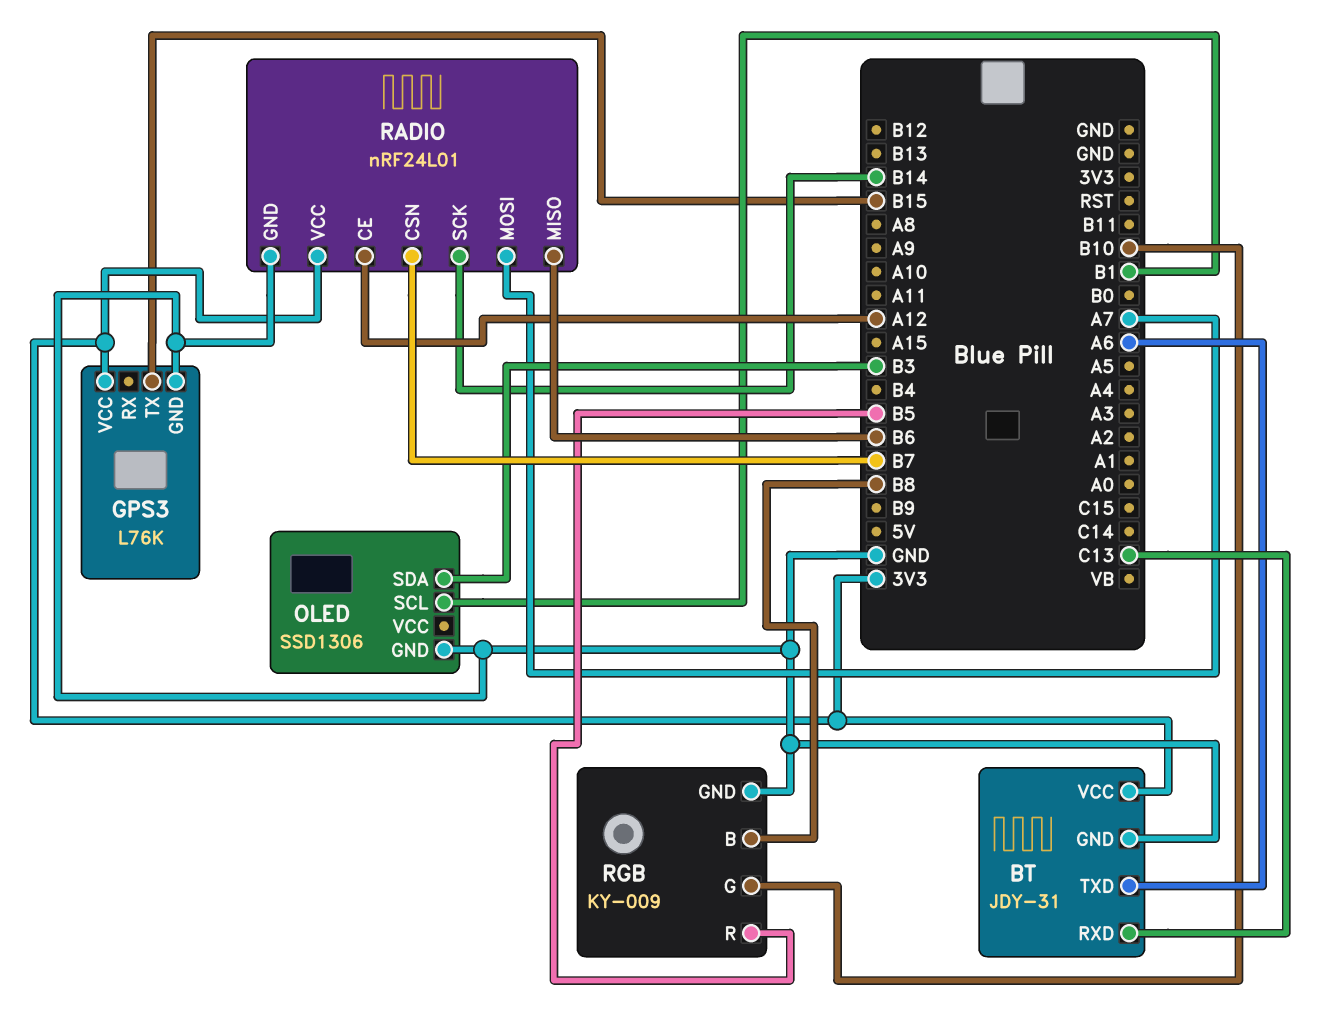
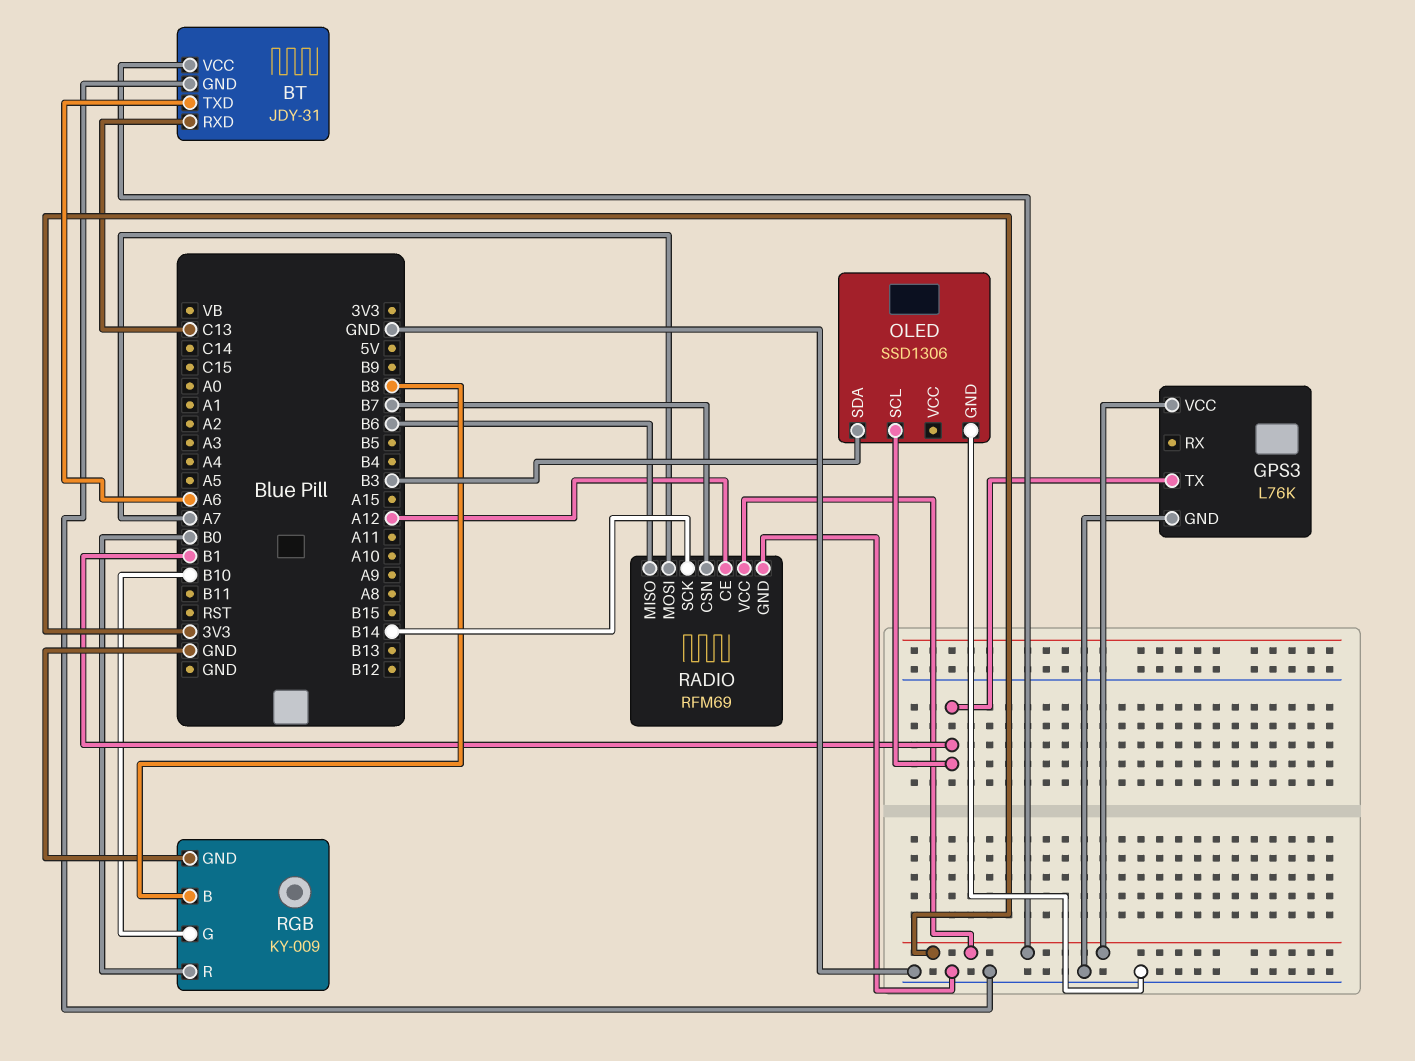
GPS3 pin TX: B15 -> B1
RADIO: nRF24L01 -> RFM69
RGB pin R: B5 -> B0

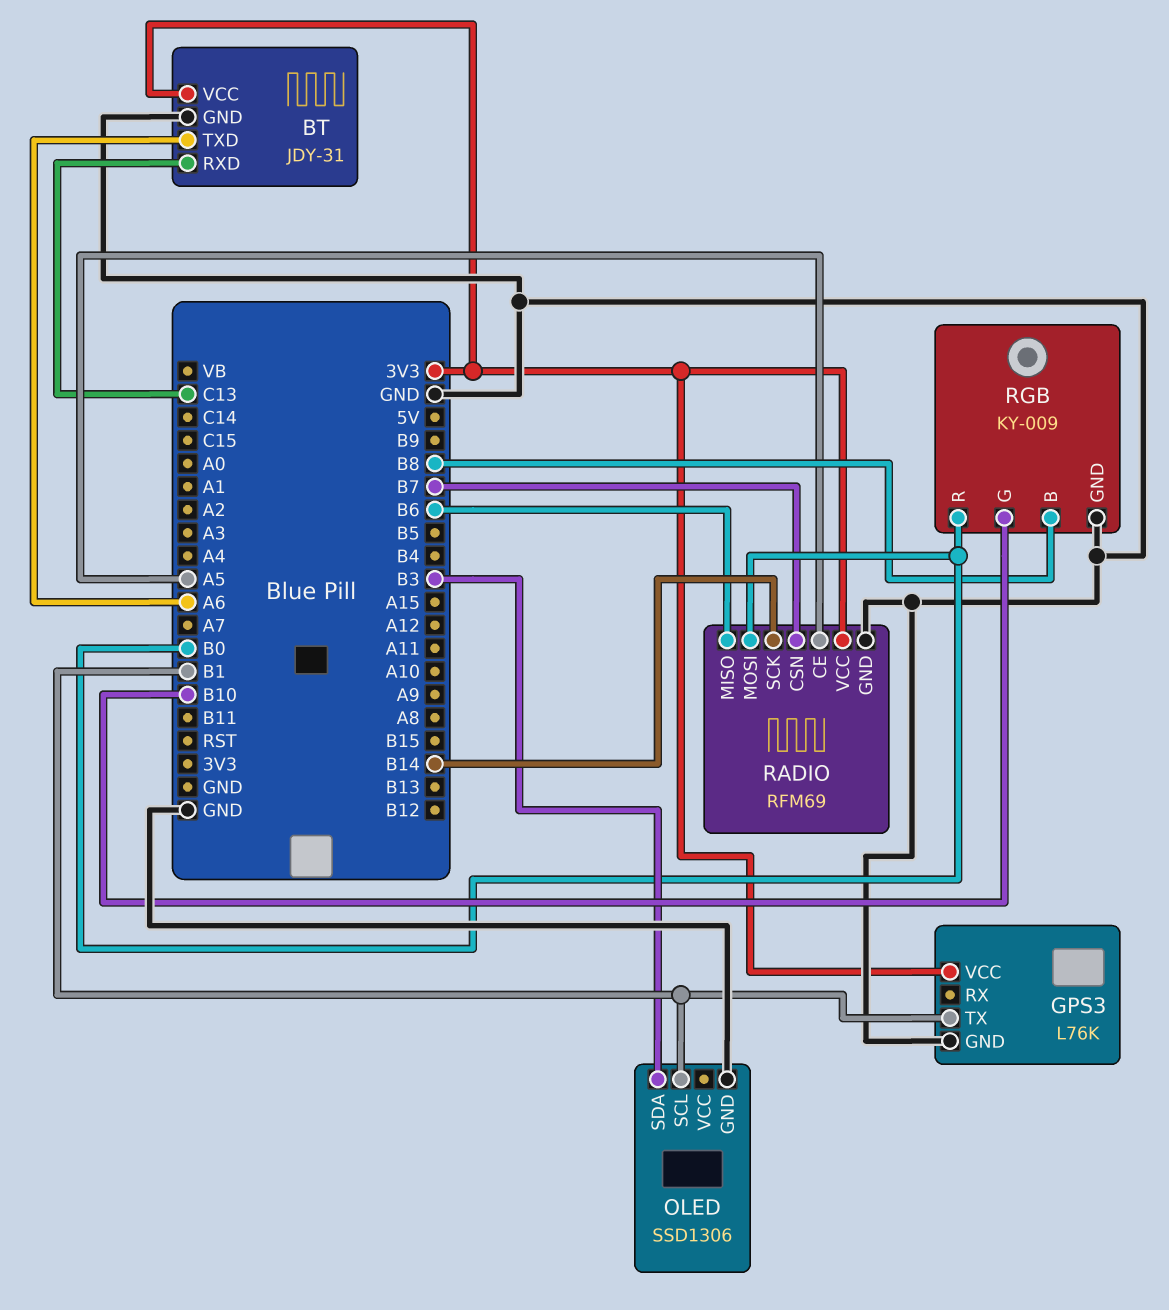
RADIO pin CE: A12 -> A5
RADIO pin MOSI: A7 -> B0

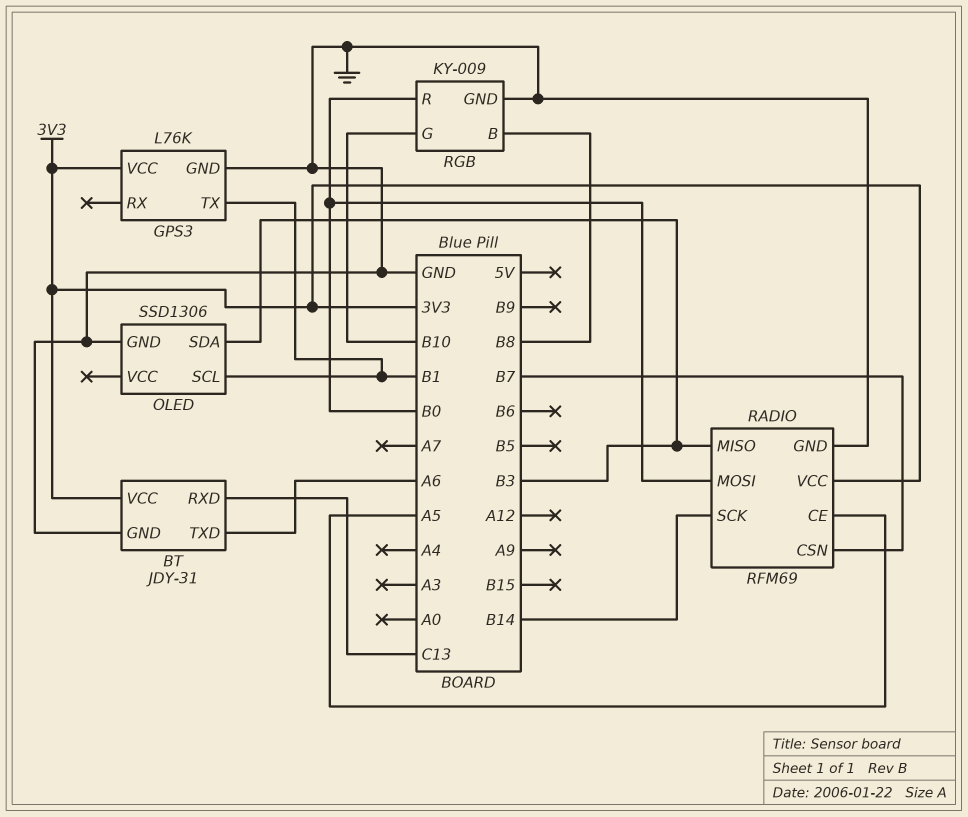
RADIO pin MISO: B6 -> B3

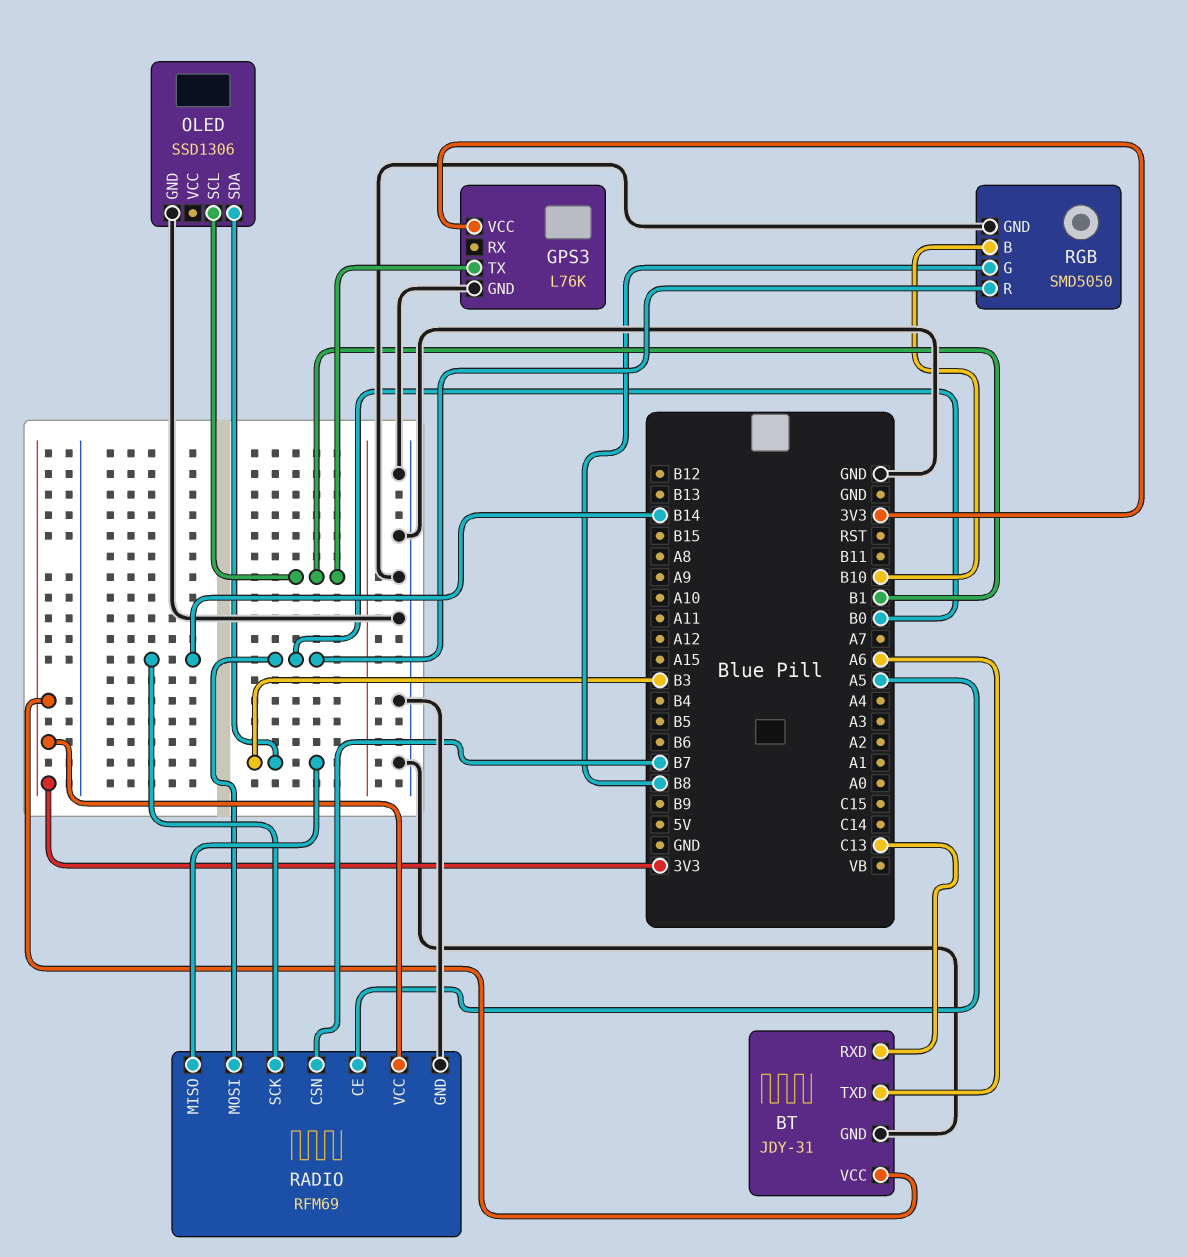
RGB: KY-009 -> SMD5050
RGB pin B: B8 -> B10
RGB pin G: B10 -> B8

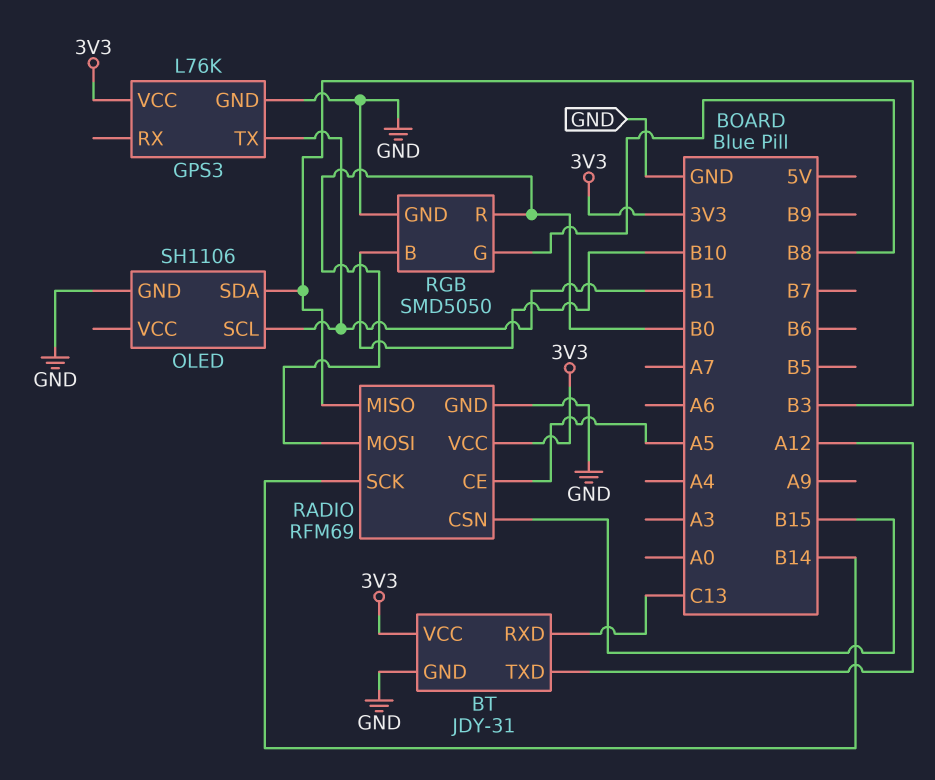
BT pin TXD: A6 -> A12
OLED: SSD1306 -> SH1106
RADIO pin CSN: B7 -> B15

